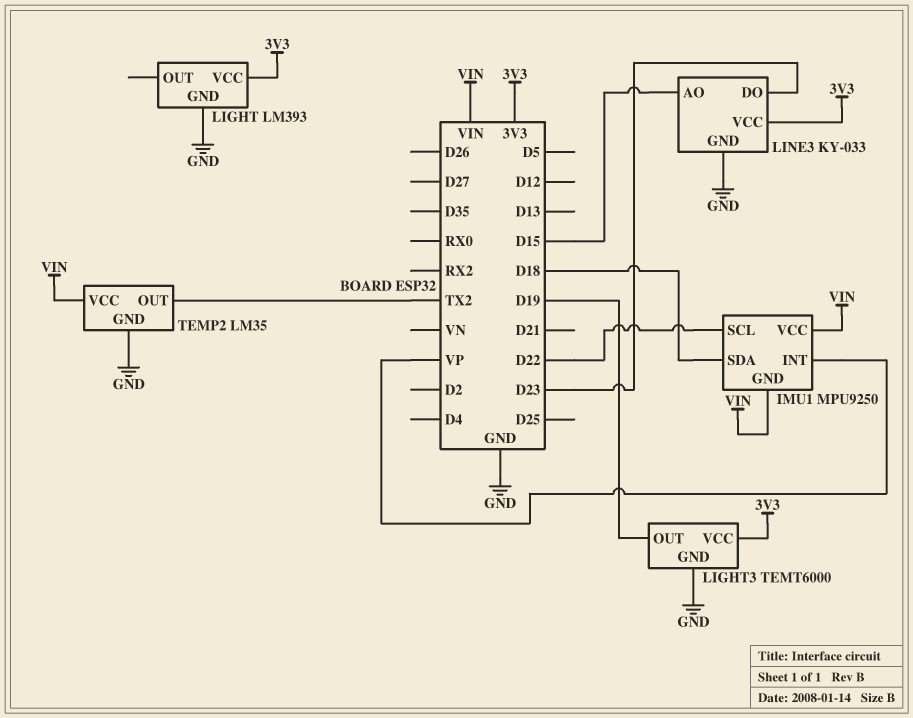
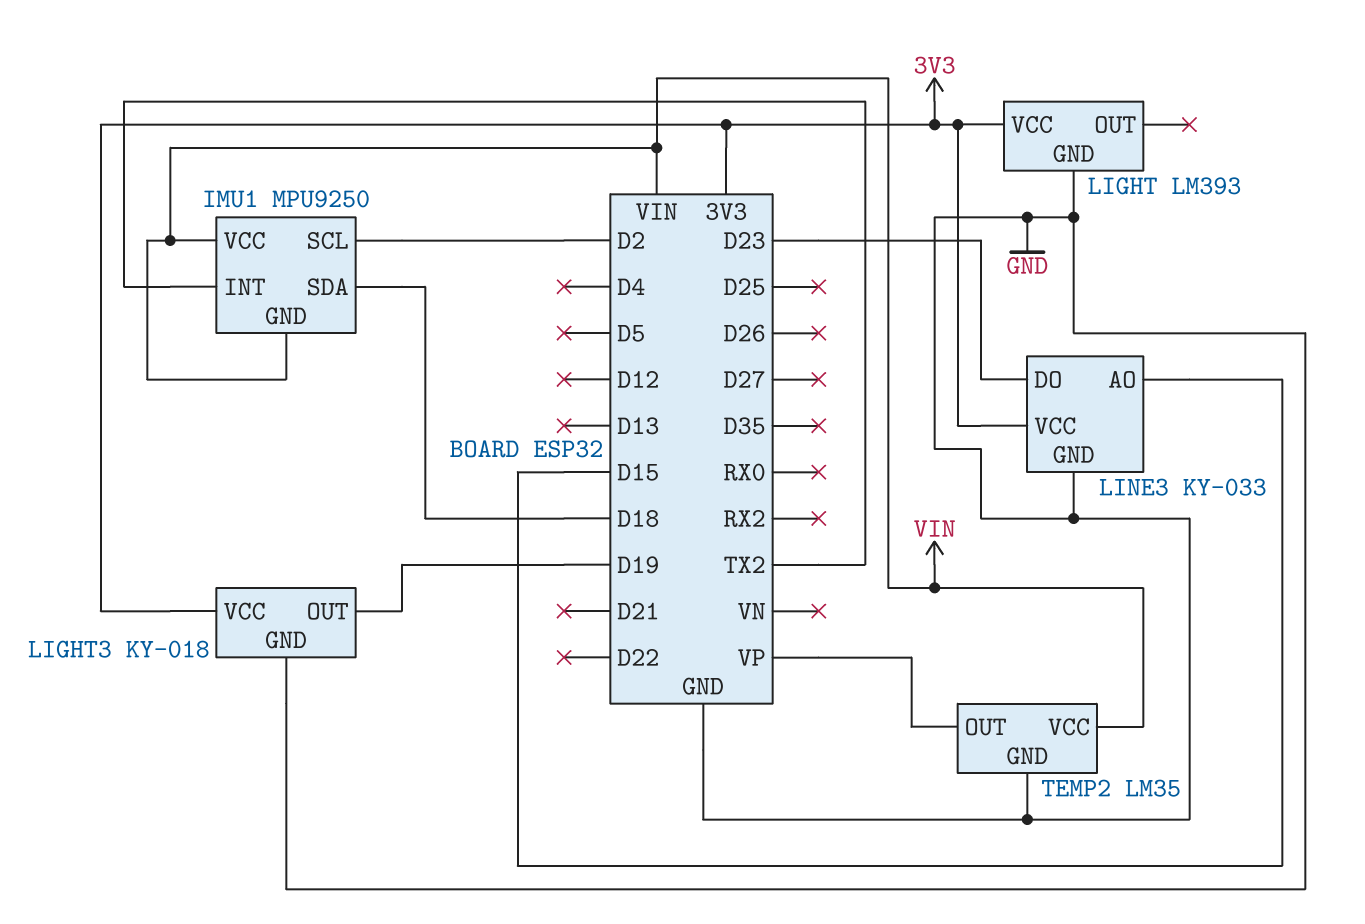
IMU1 pin INT: VP -> TX2
IMU1 pin SCL: D22 -> D2
LIGHT3: TEMT6000 -> KY-018
TEMP2 pin OUT: TX2 -> VP

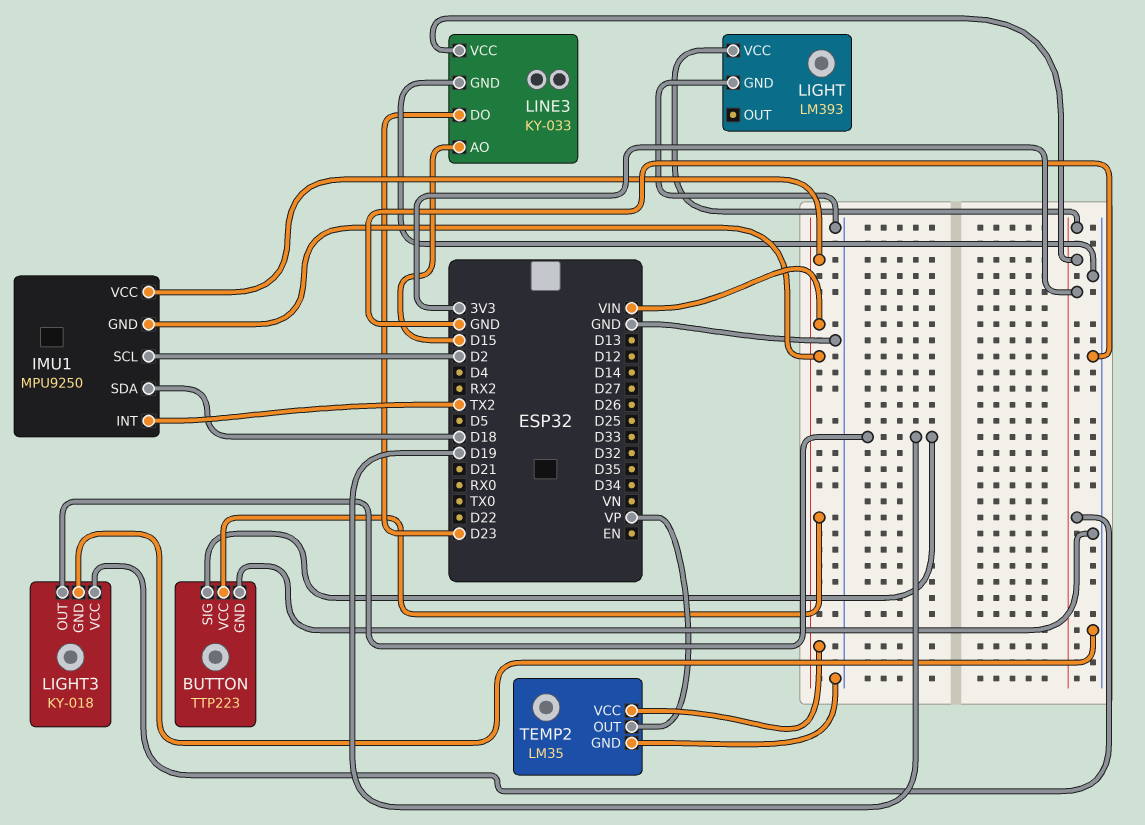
BUTTON: none -> TTP223
BUTTON pin GND: none -> GND
BUTTON pin SIG: none -> D19
BUTTON pin VCC: none -> VIN

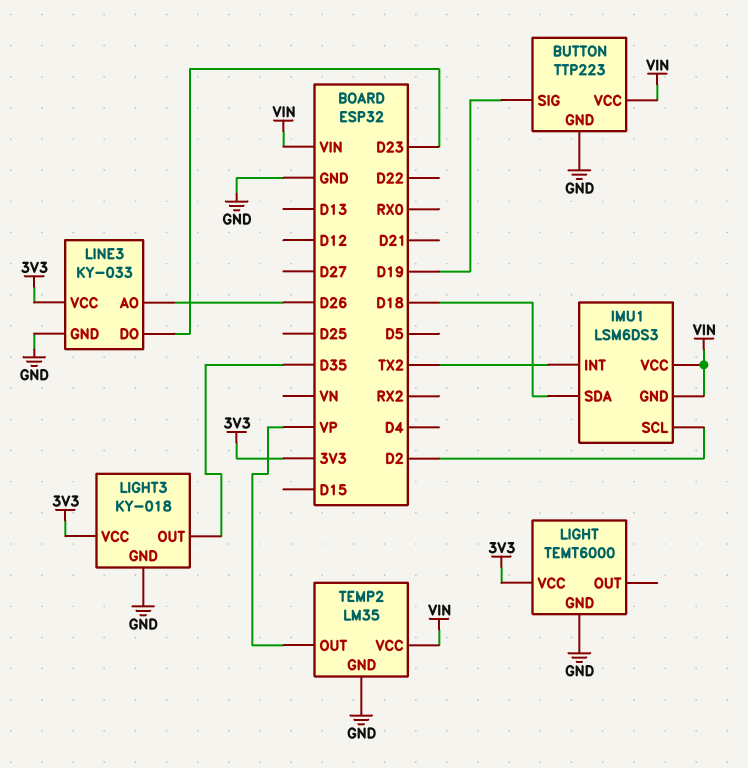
IMU1: MPU9250 -> LSM6DS3
LIGHT: LM393 -> TEMT6000
LIGHT3 pin OUT: D19 -> D35
LINE3 pin AO: D15 -> D26

